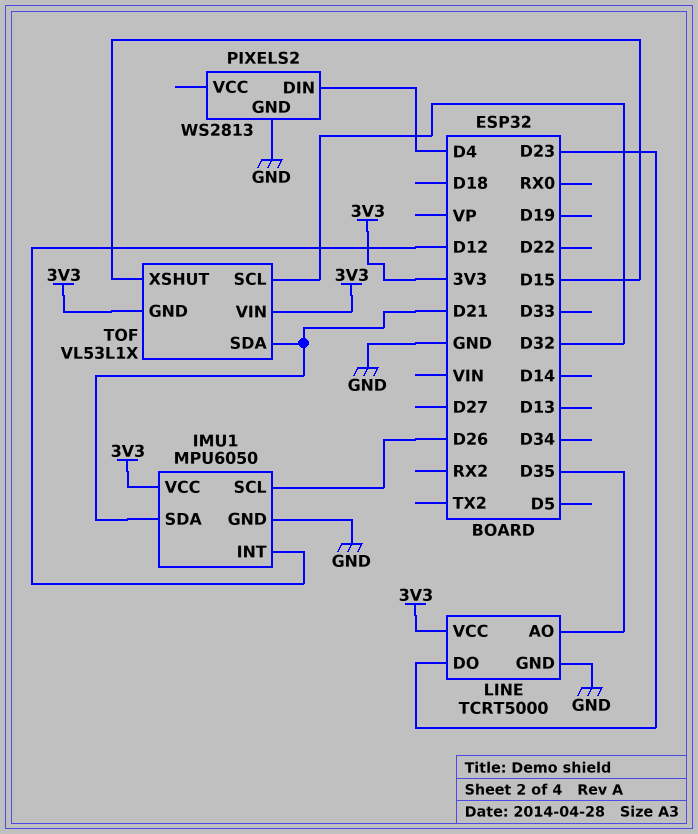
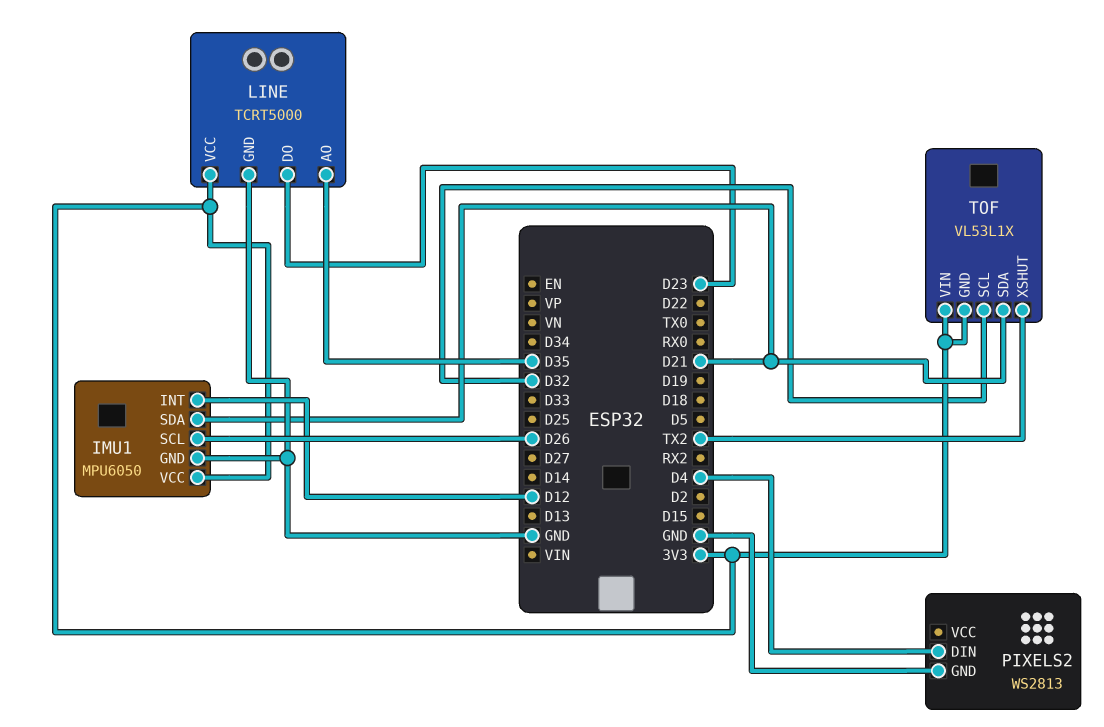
TOF pin XSHUT: D15 -> TX2

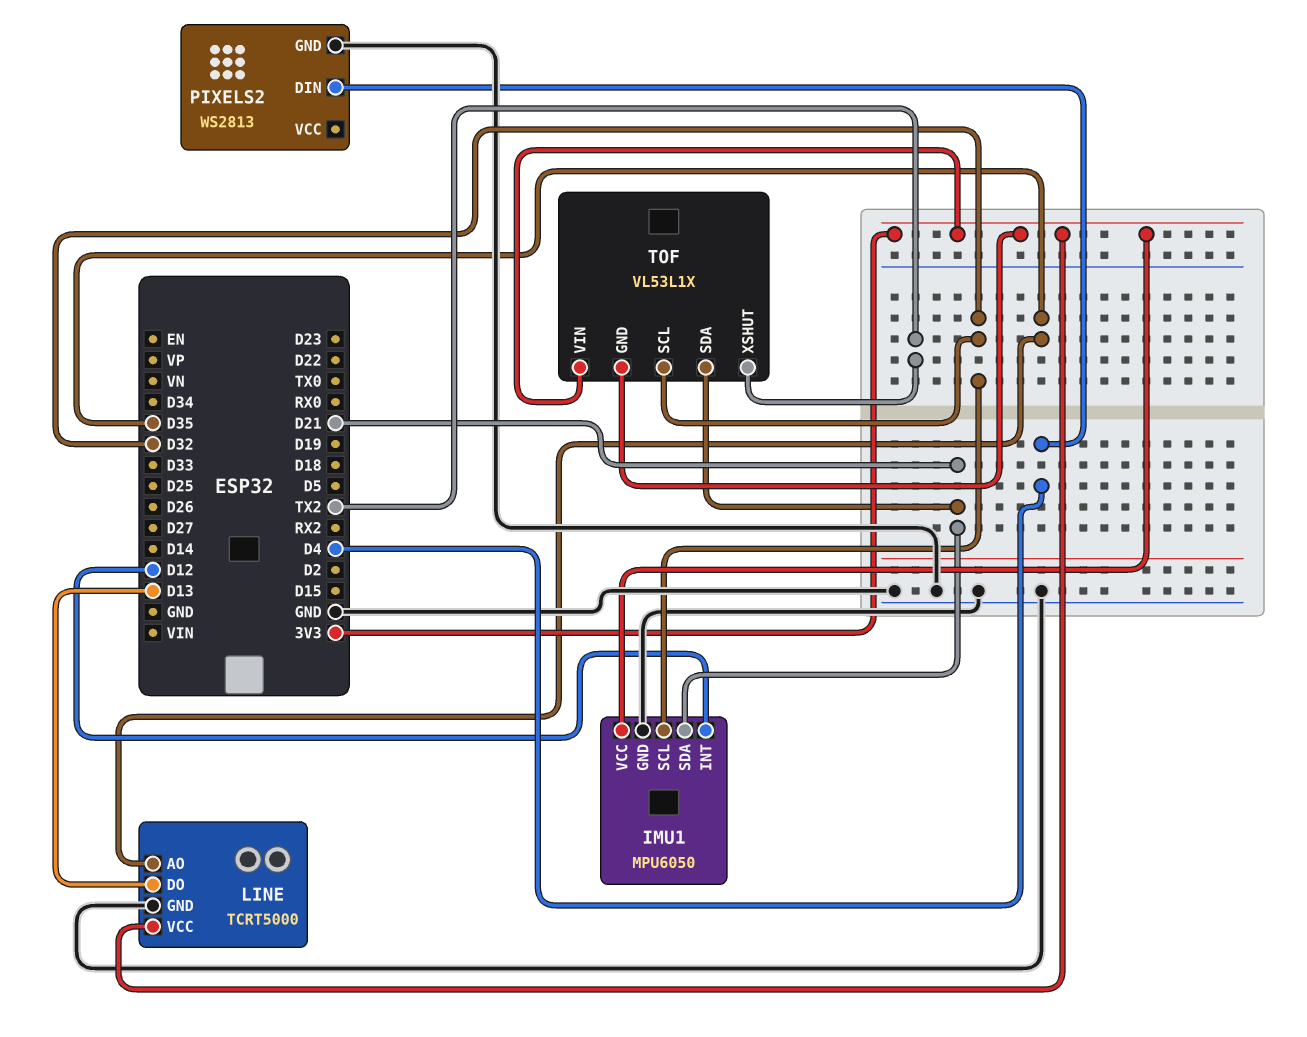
IMU1 pin SCL: D26 -> D32
LINE pin DO: D23 -> D13

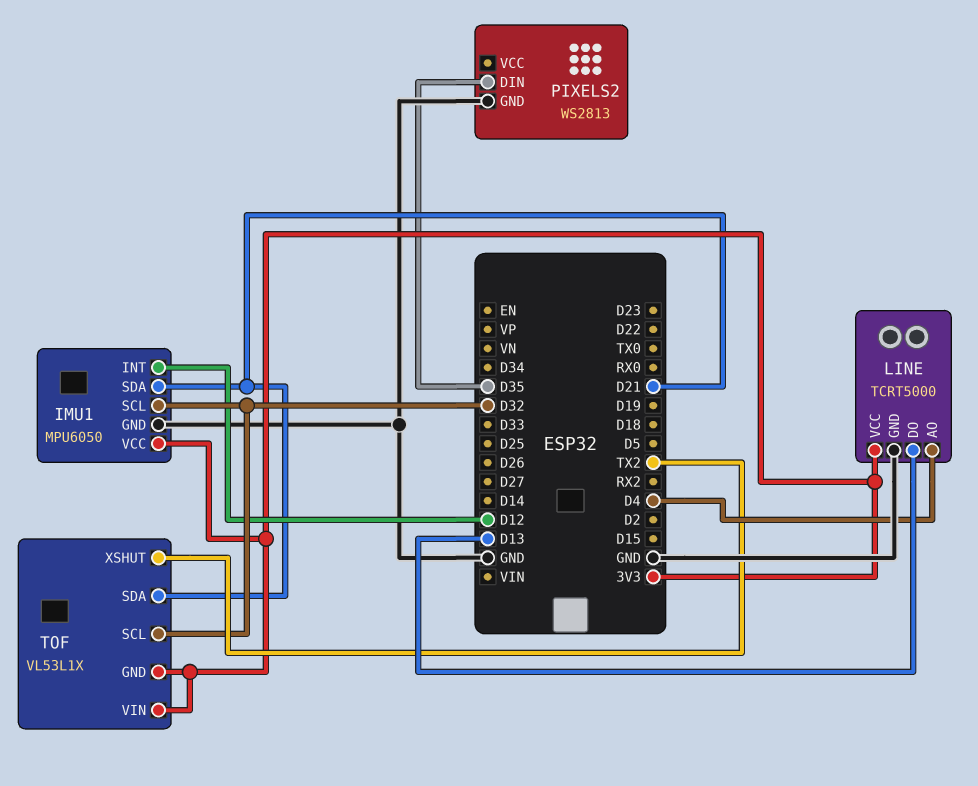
LINE pin AO: D35 -> D4
PIXELS2 pin DIN: D4 -> D35

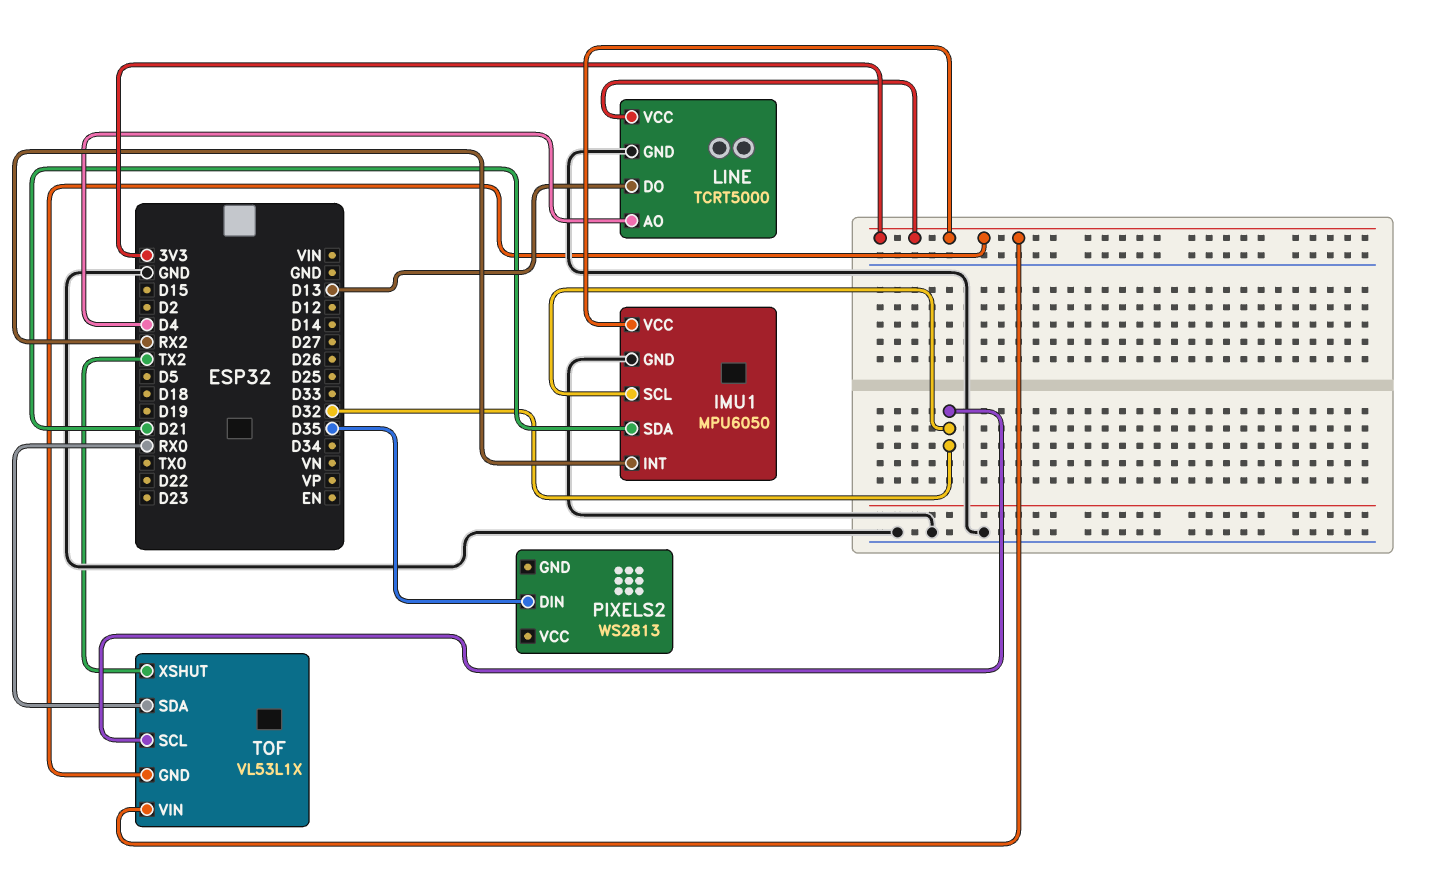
IMU1 pin INT: D12 -> RX2
PIXELS2 pin GND: GND -> none
TOF pin SDA: D21 -> RX0

